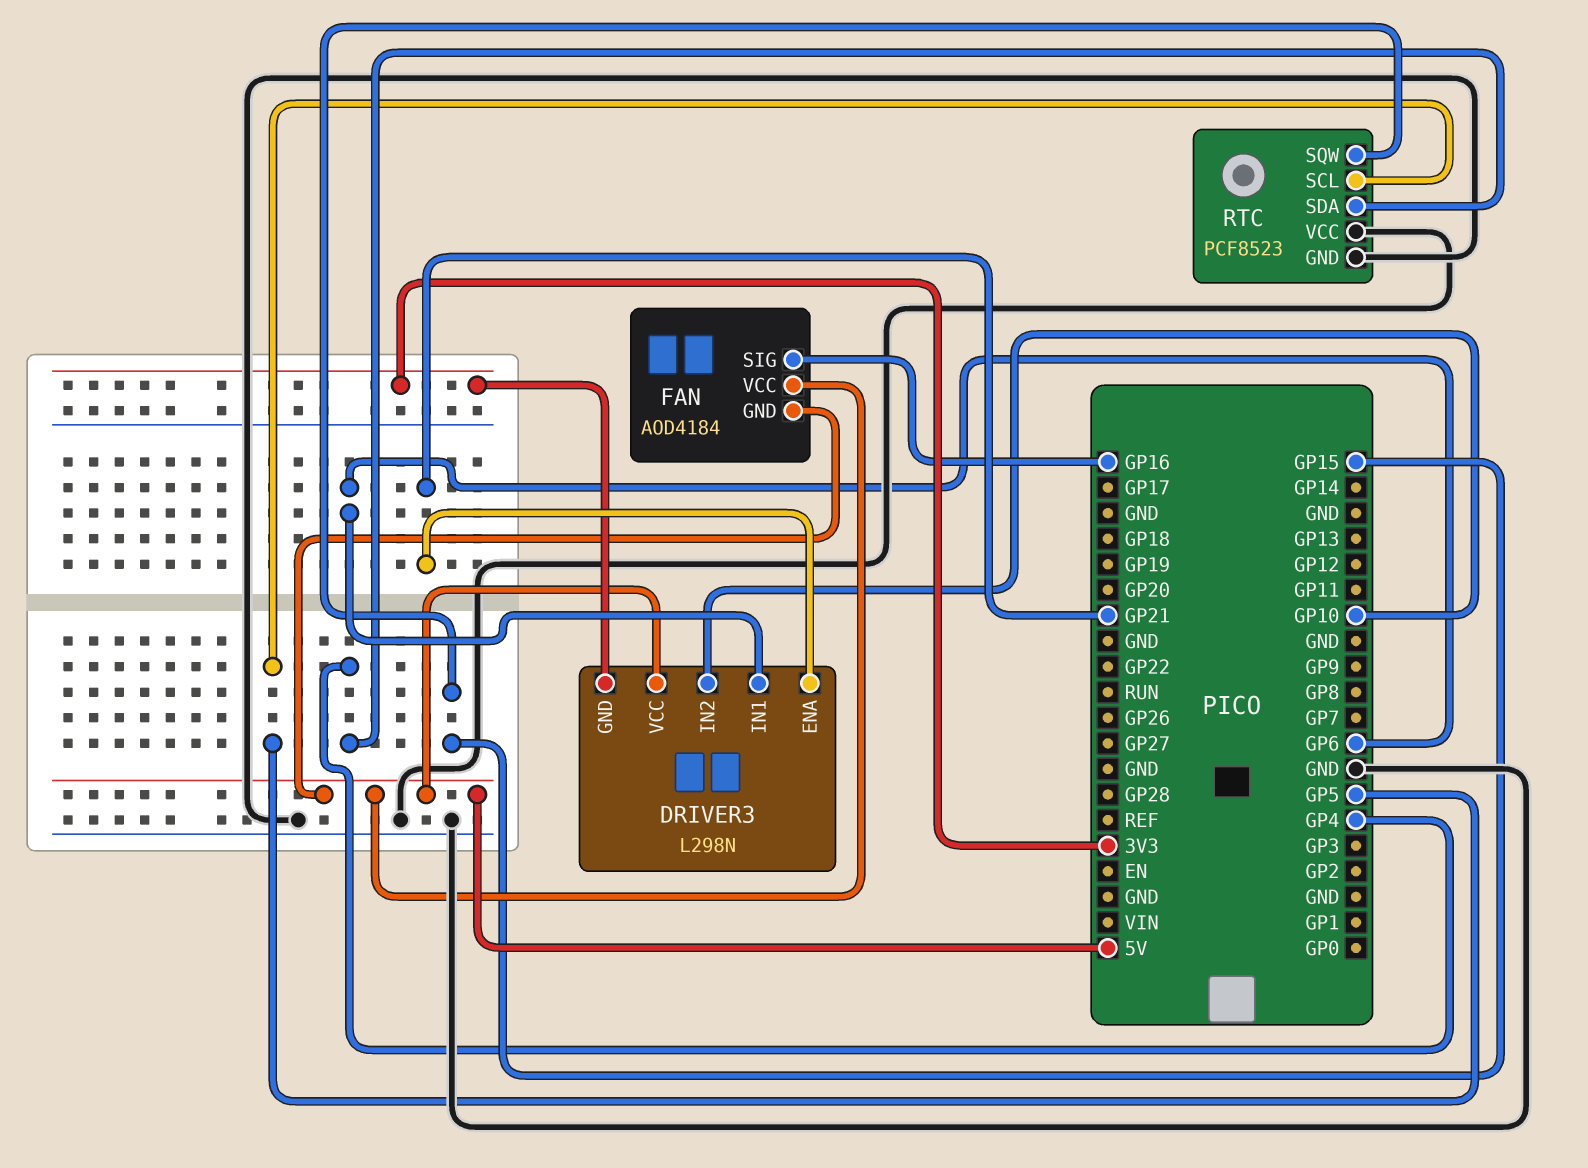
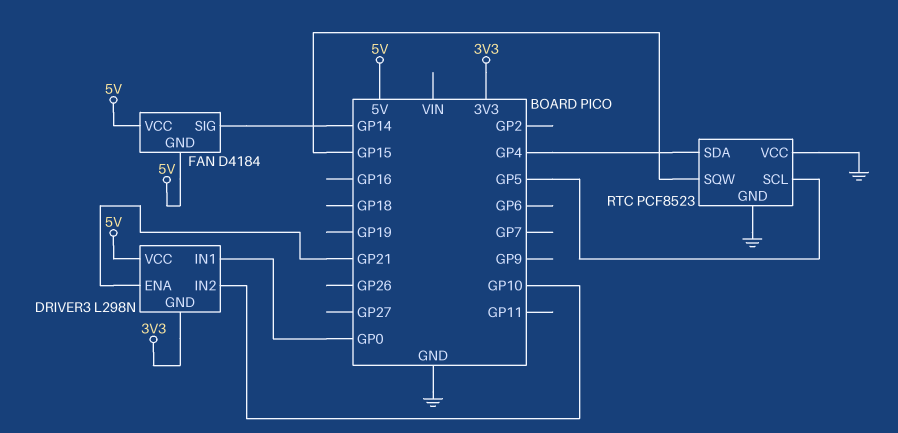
DRIVER3 pin IN1: GP6 -> GP0
FAN: AOD4184 -> D4184
FAN pin SIG: GP16 -> GP14

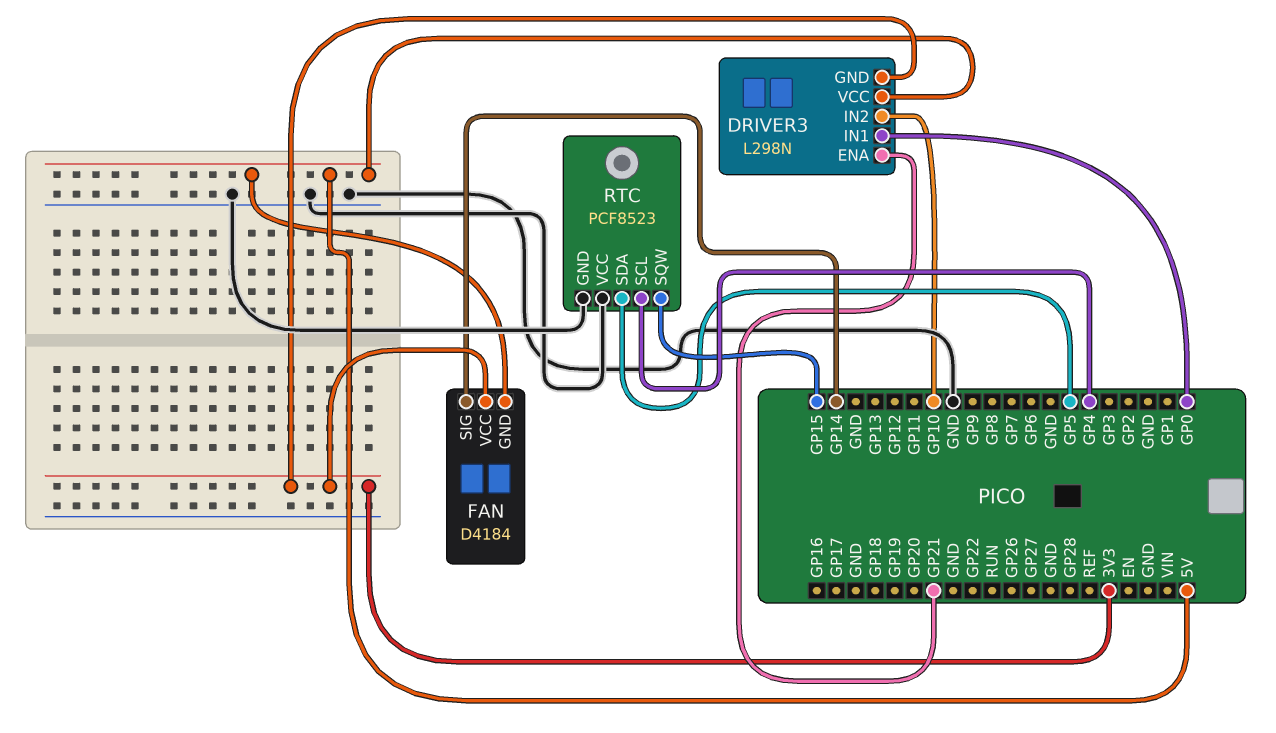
FAN pin VCC: 5V -> 3V3
RTC pin SCL: GP5 -> GP4
RTC pin SDA: GP4 -> GP5

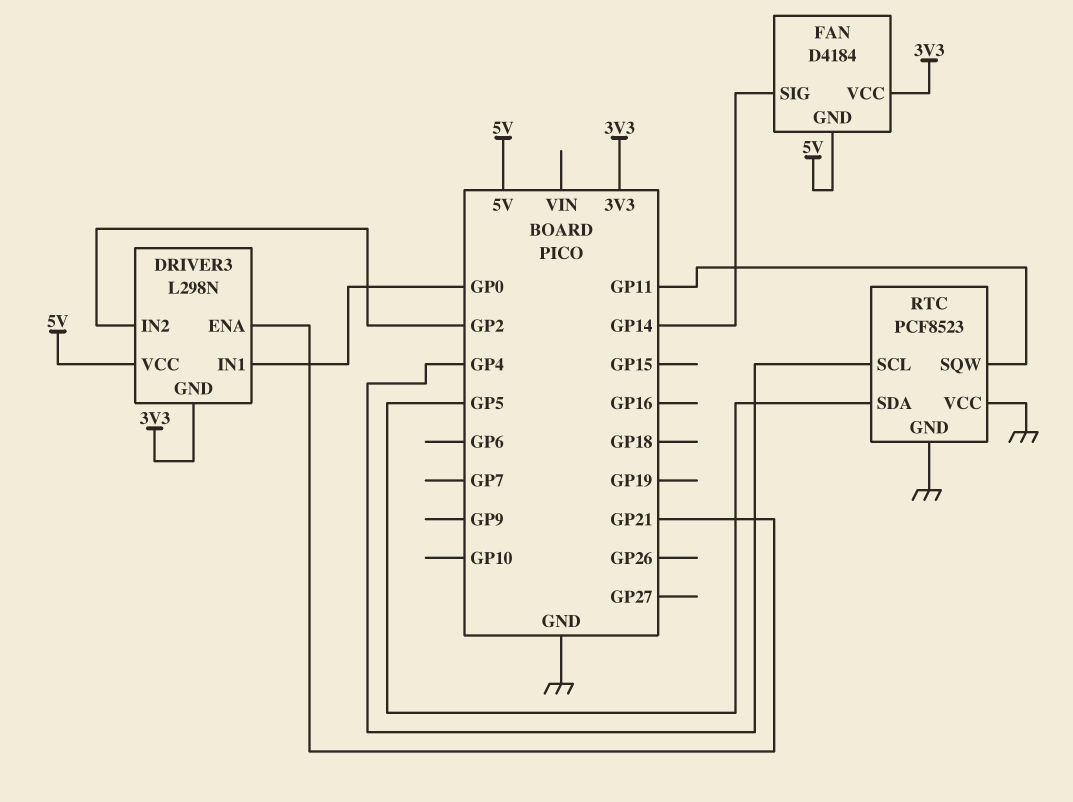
DRIVER3 pin IN2: GP10 -> GP2
RTC pin SQW: GP15 -> GP11

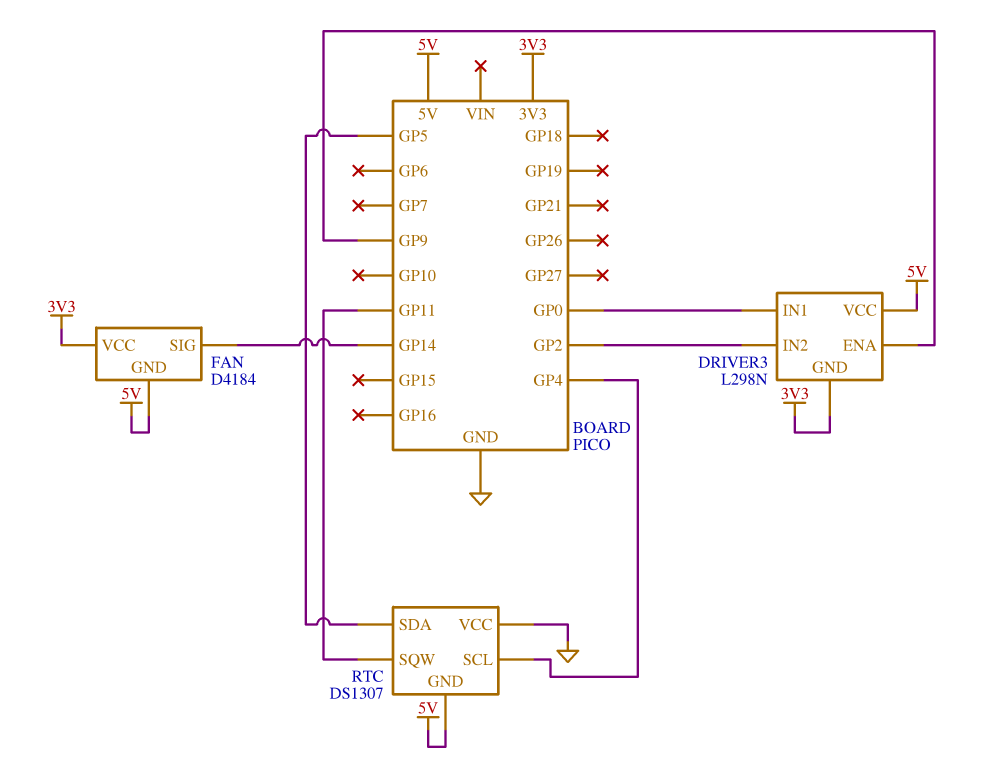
DRIVER3 pin ENA: GP21 -> GP9
RTC: PCF8523 -> DS1307
RTC pin GND: GND -> 5V

